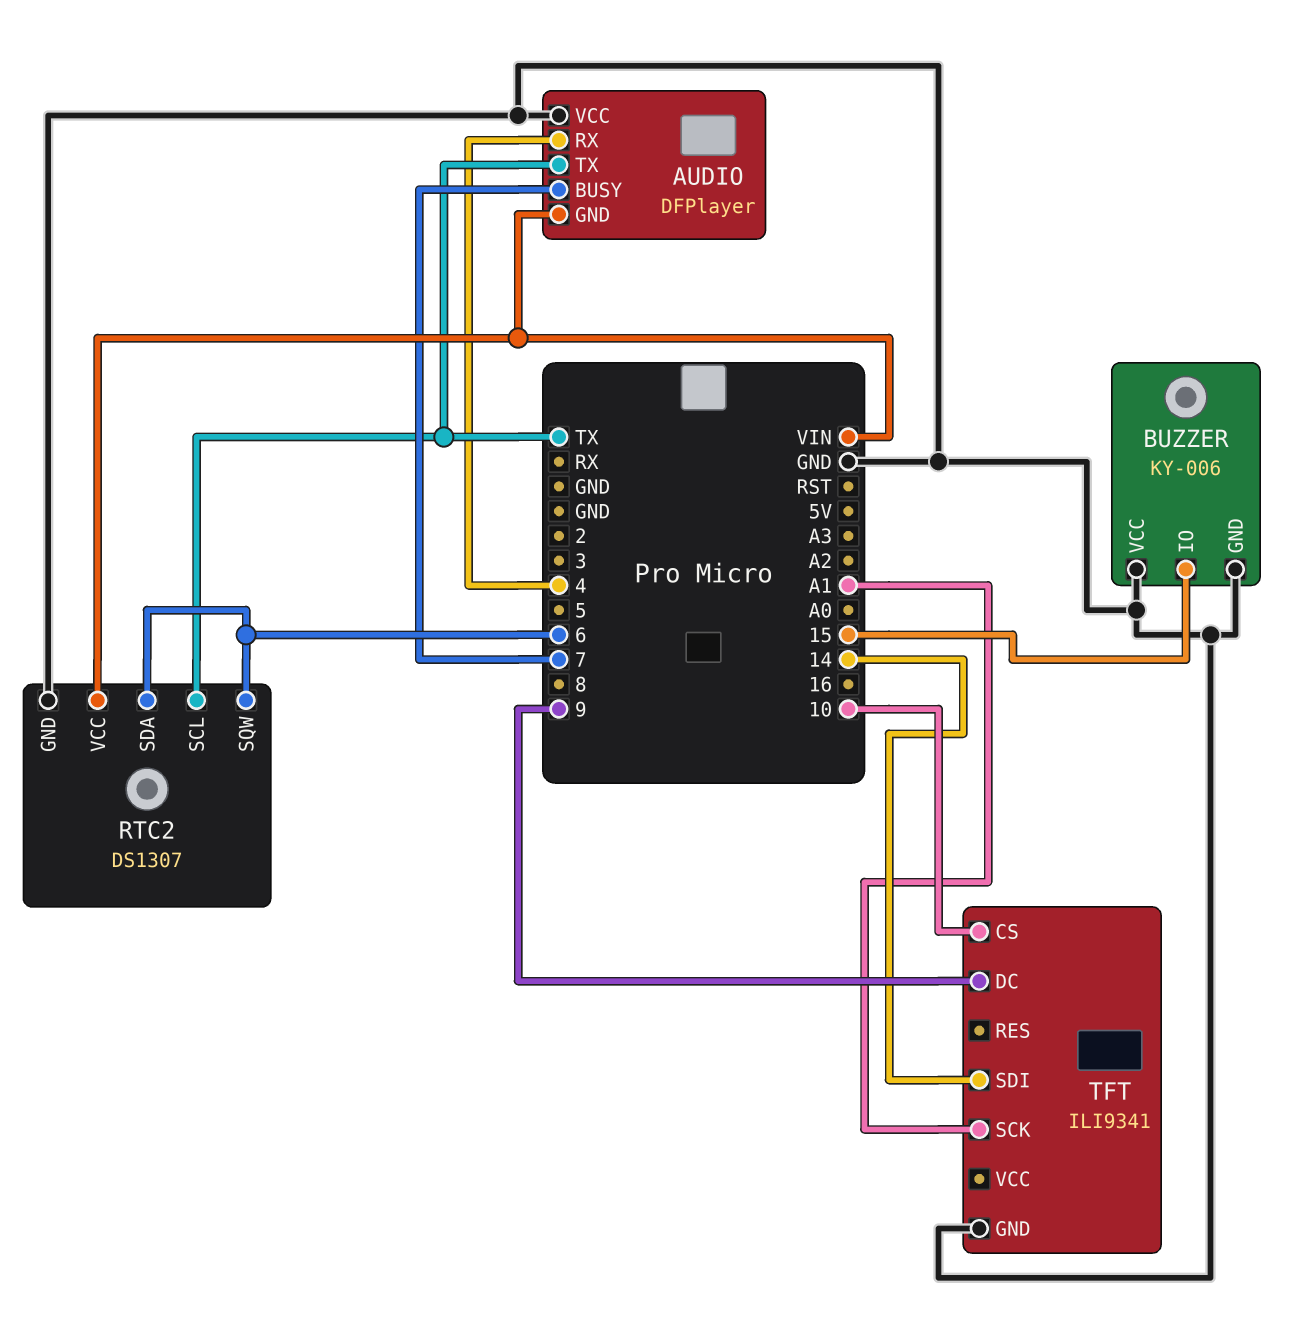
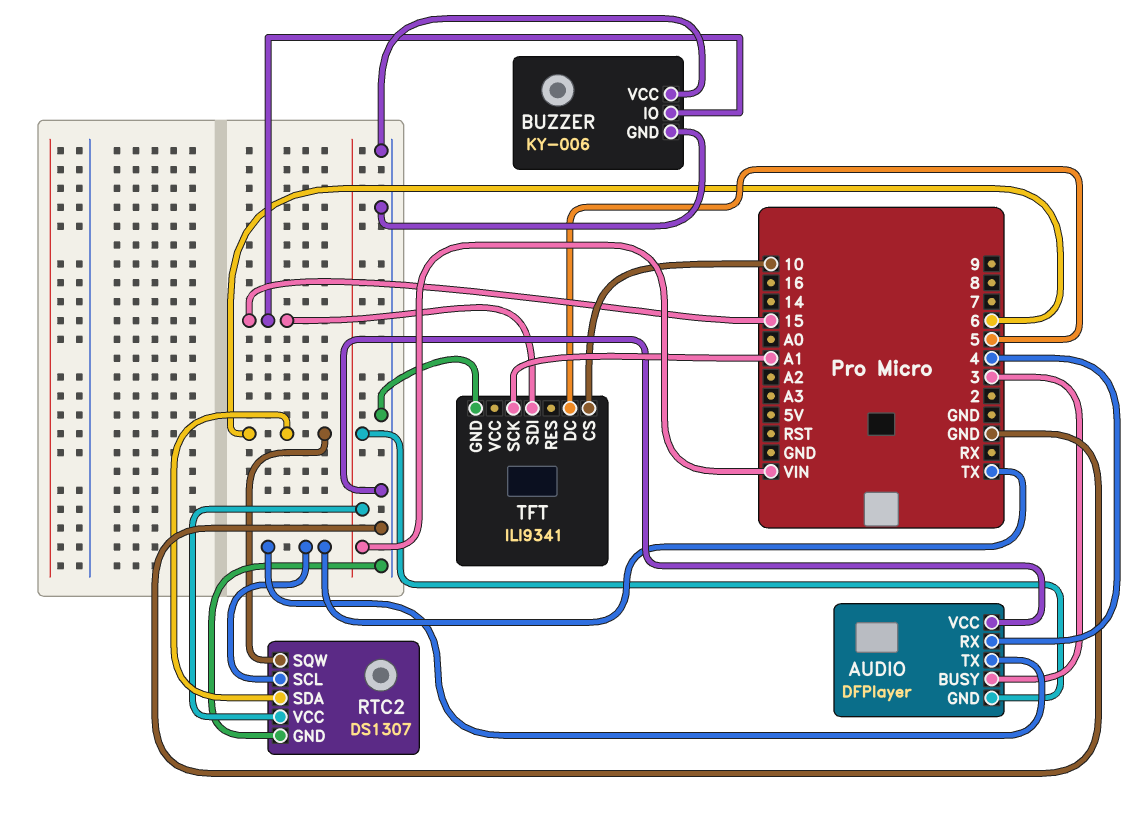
AUDIO pin BUSY: 7 -> 3
TFT pin DC: 9 -> 5
TFT pin SDI: 14 -> 15

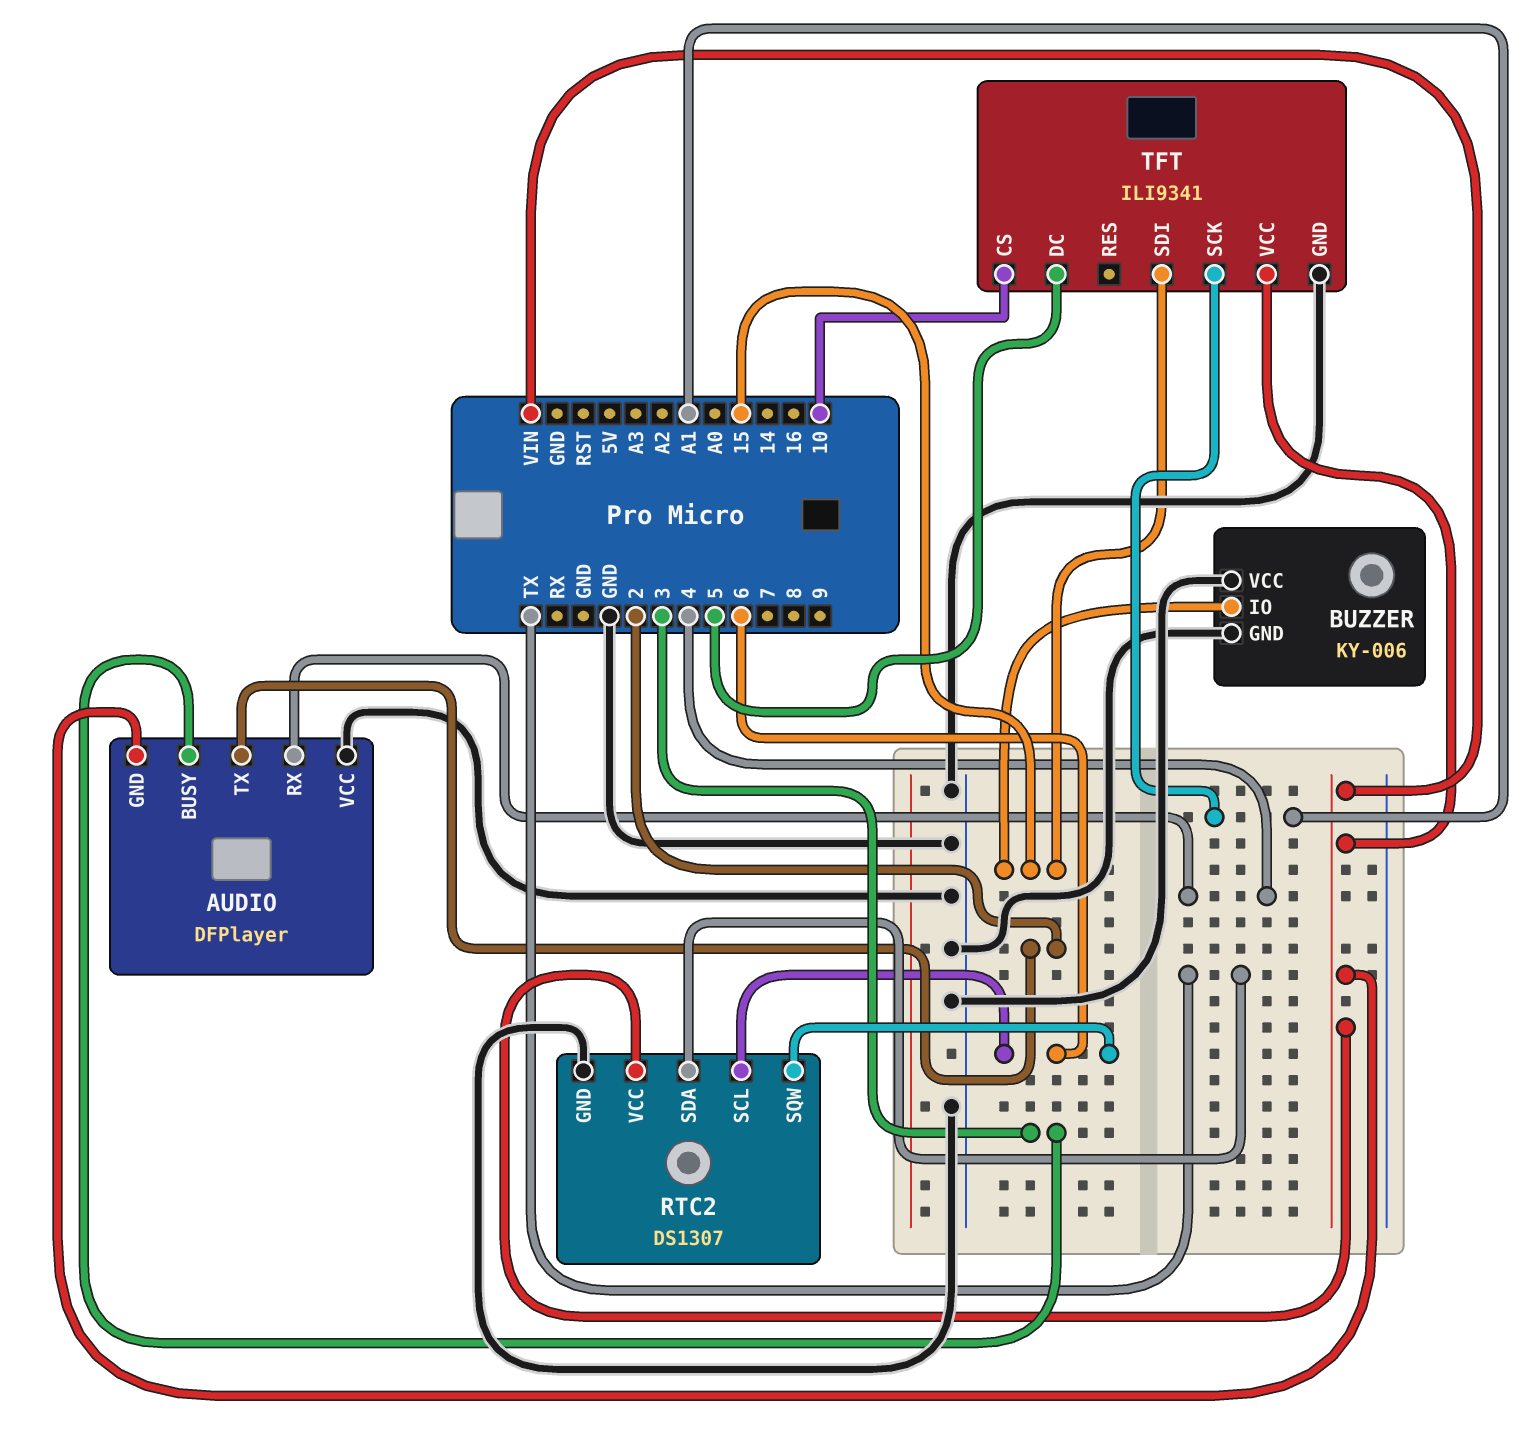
AUDIO pin TX: TX -> 2
RTC2 pin SCL: TX -> 6
RTC2 pin SDA: 6 -> TX
TFT pin VCC: none -> VIN

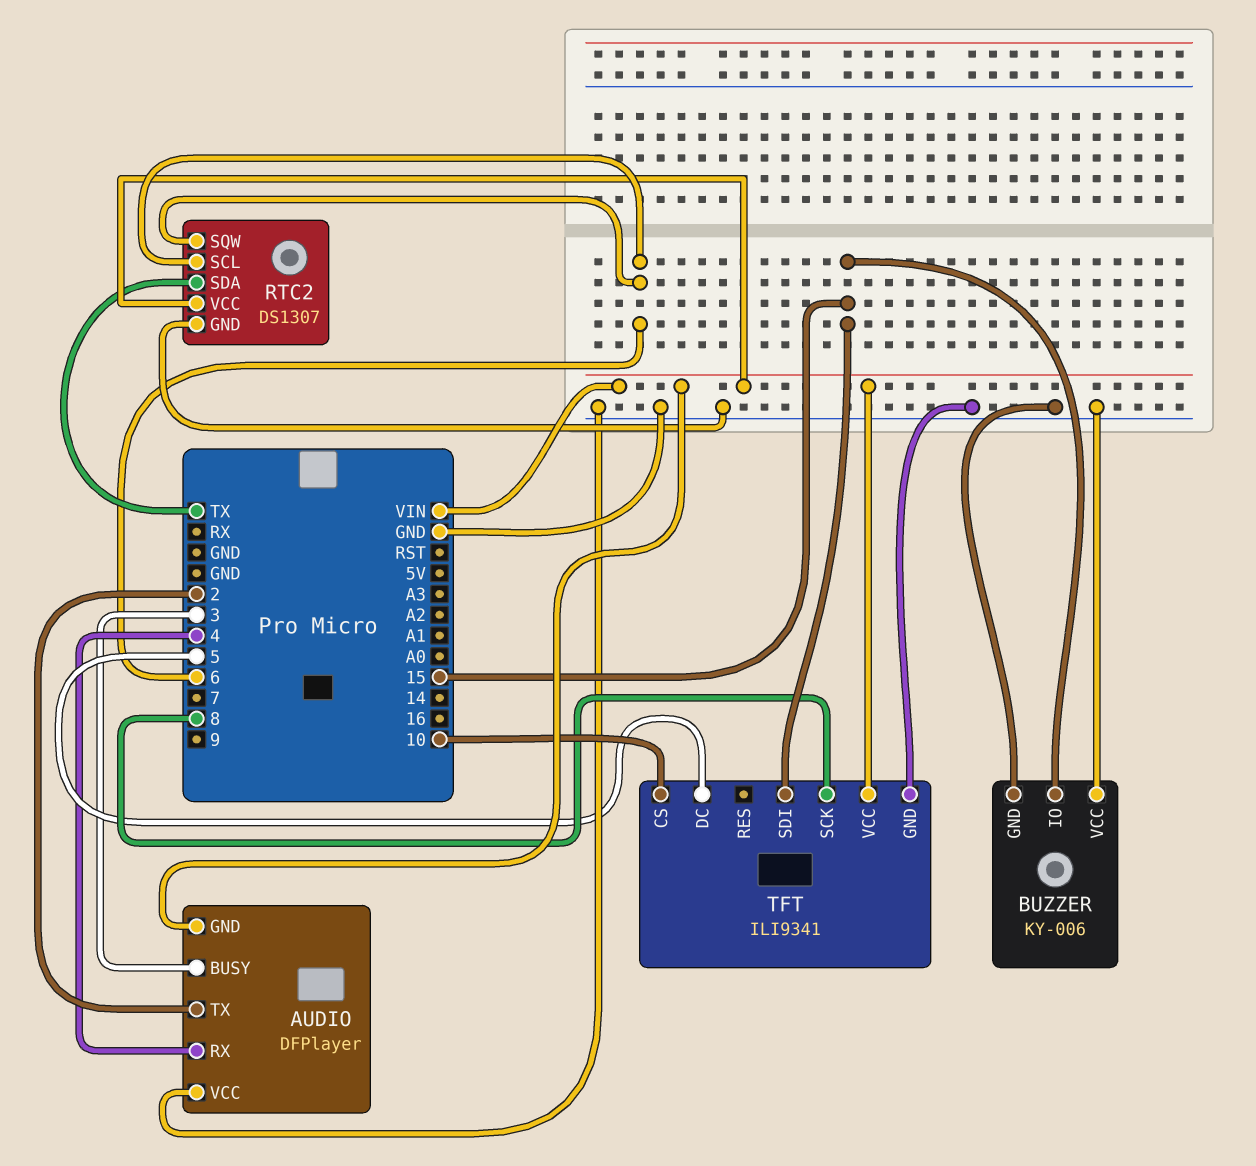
TFT pin SCK: A1 -> 8

